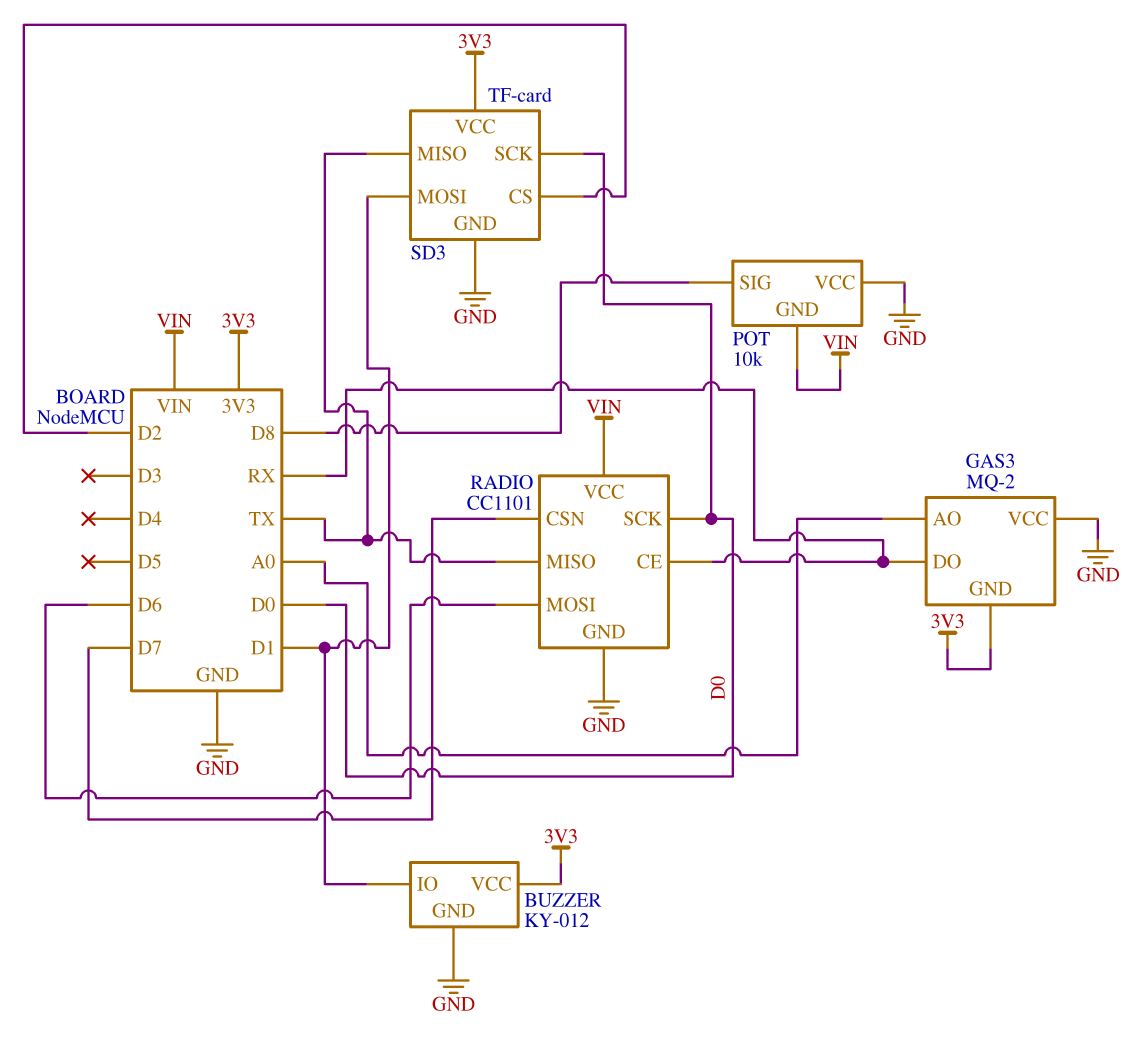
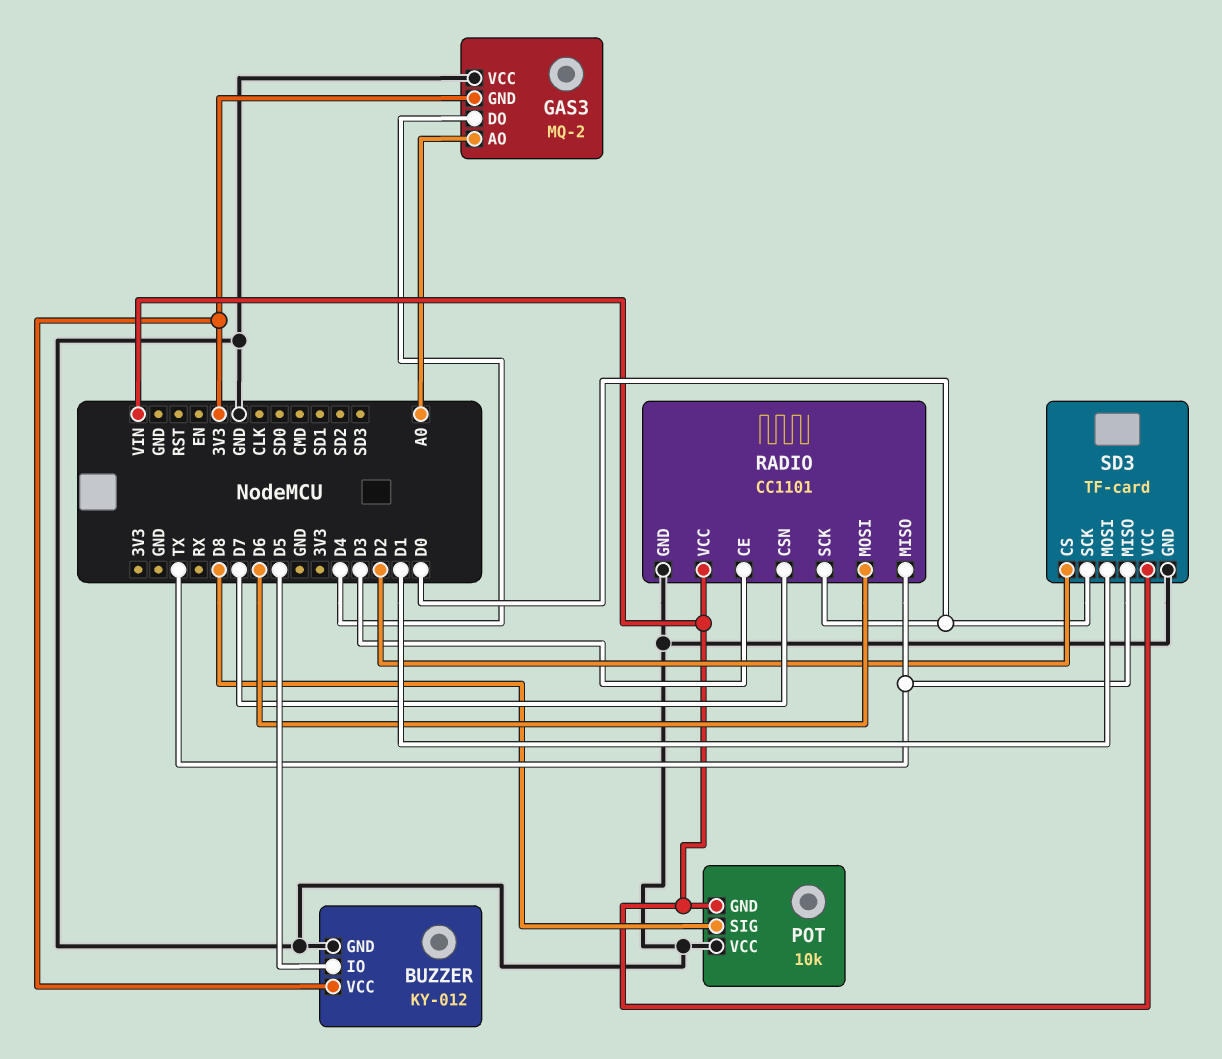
BUZZER pin IO: D1 -> D5
GAS3 pin DO: RX -> D4
RADIO pin CE: RX -> D3
SD3 pin VCC: 3V3 -> VIN

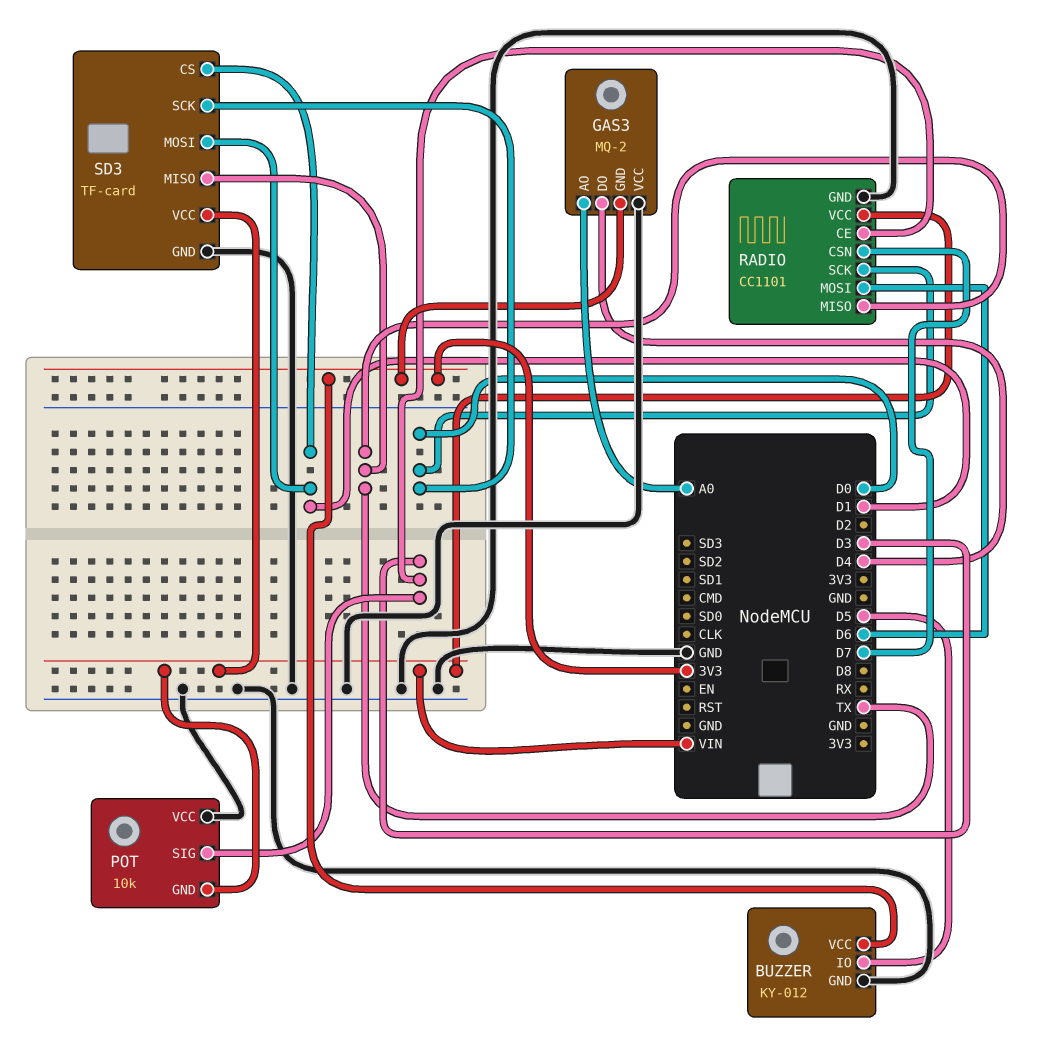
POT pin SIG: D8 -> D3
SD3 pin CS: D2 -> D1

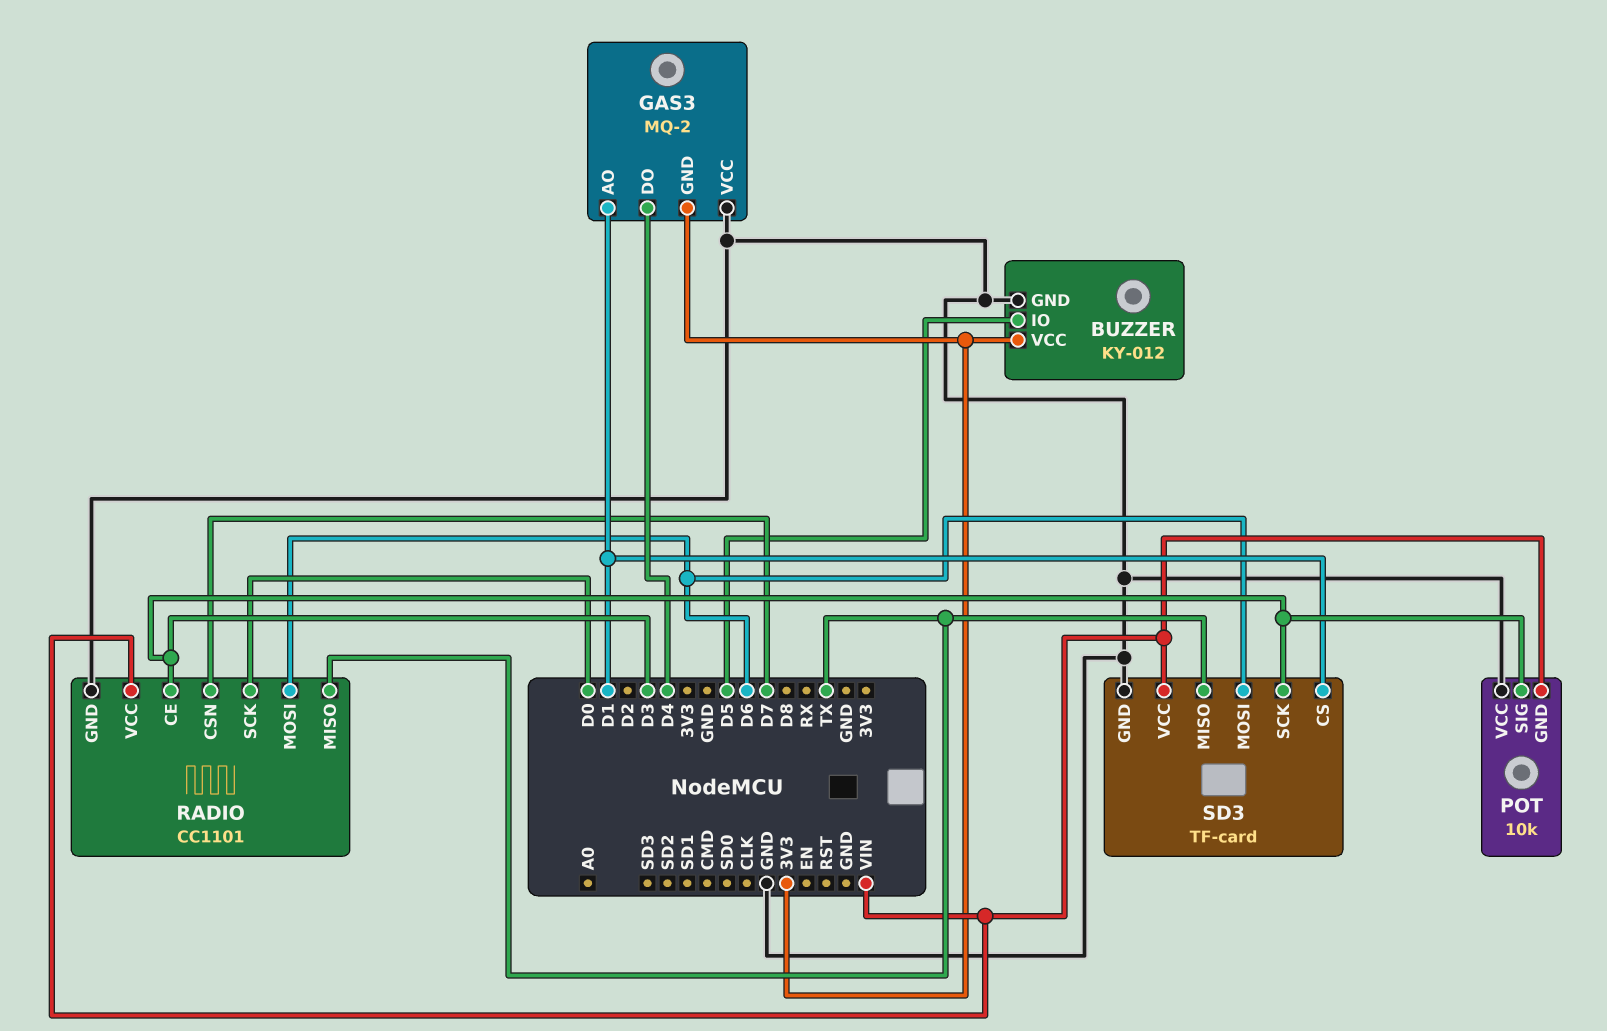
GAS3 pin AO: A0 -> D1
SD3 pin MOSI: D1 -> D6
SD3 pin SCK: D0 -> D3

